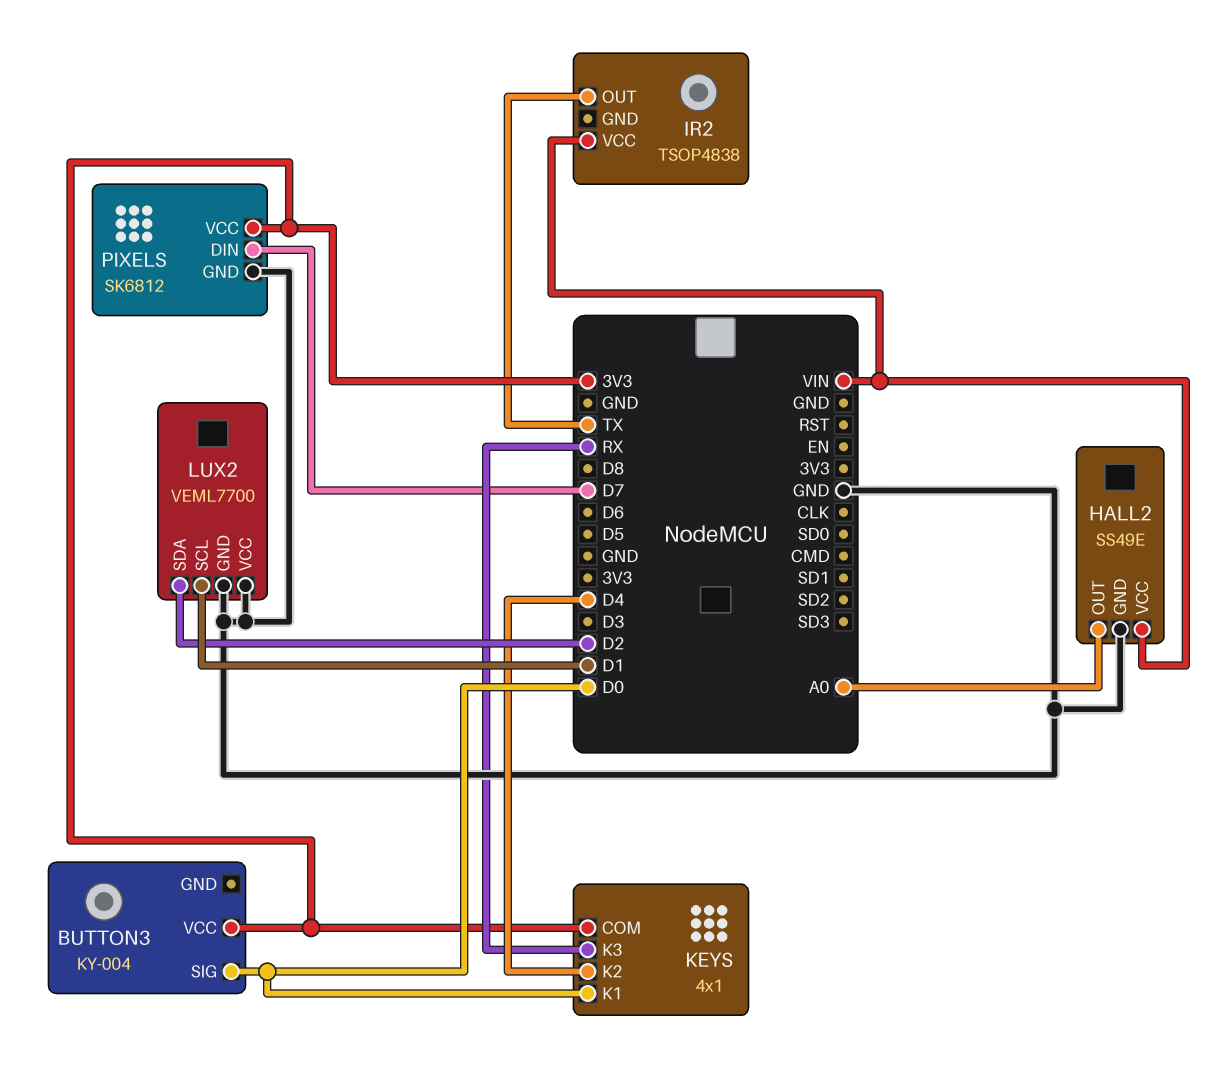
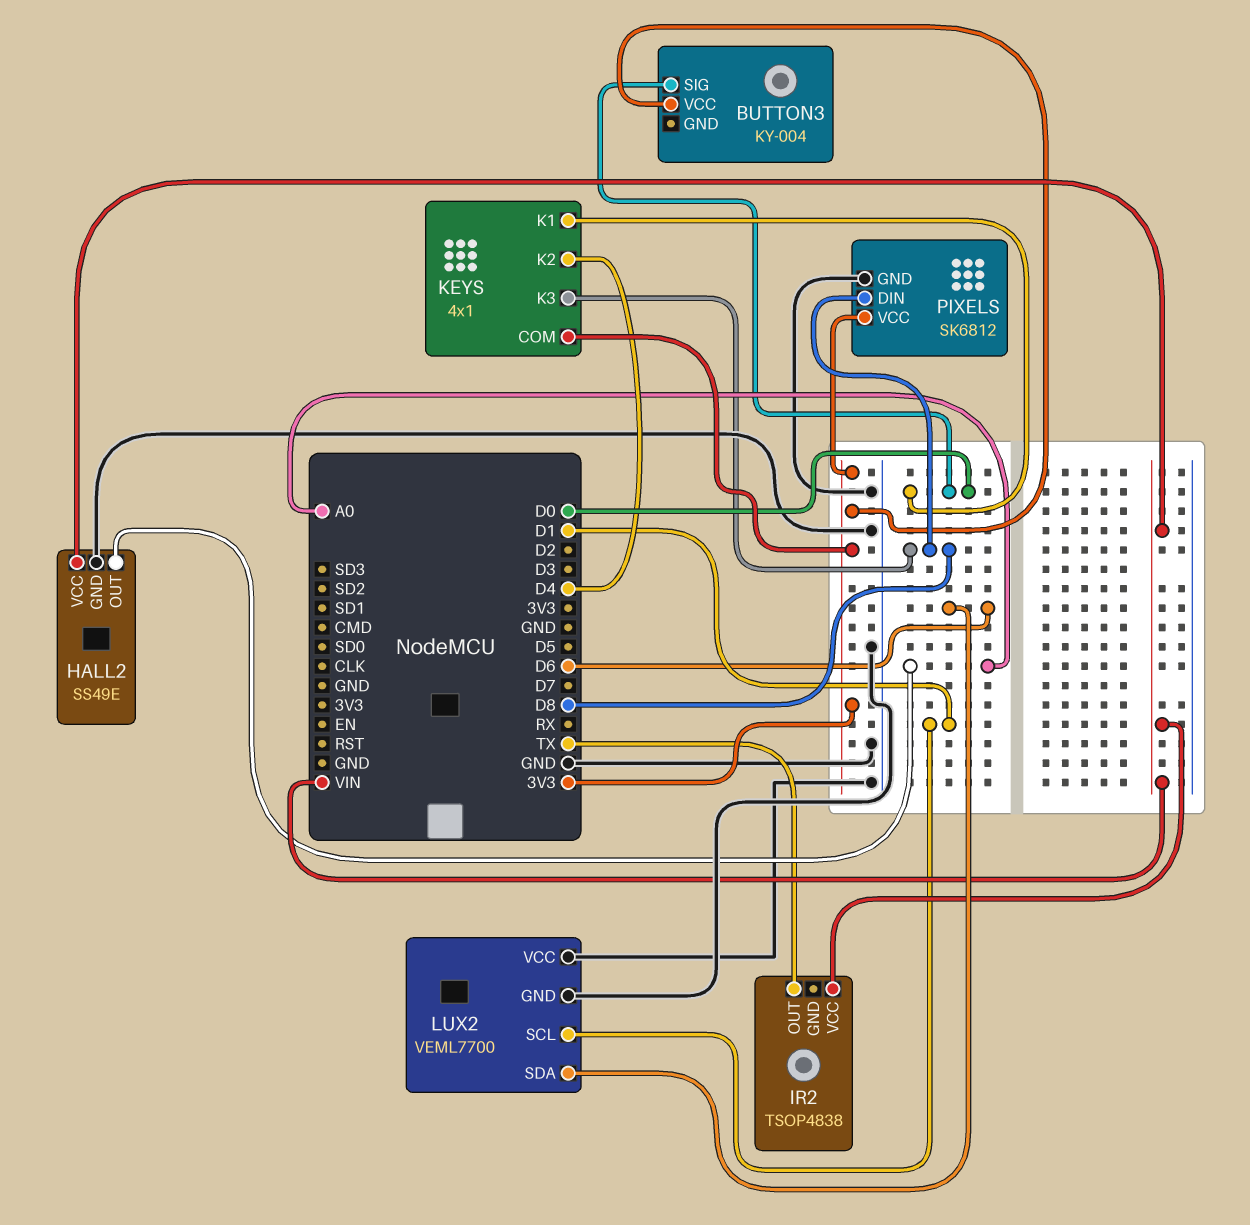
KEYS pin K3: RX -> D8
LUX2 pin SDA: D2 -> D6
PIXELS pin DIN: D7 -> D8

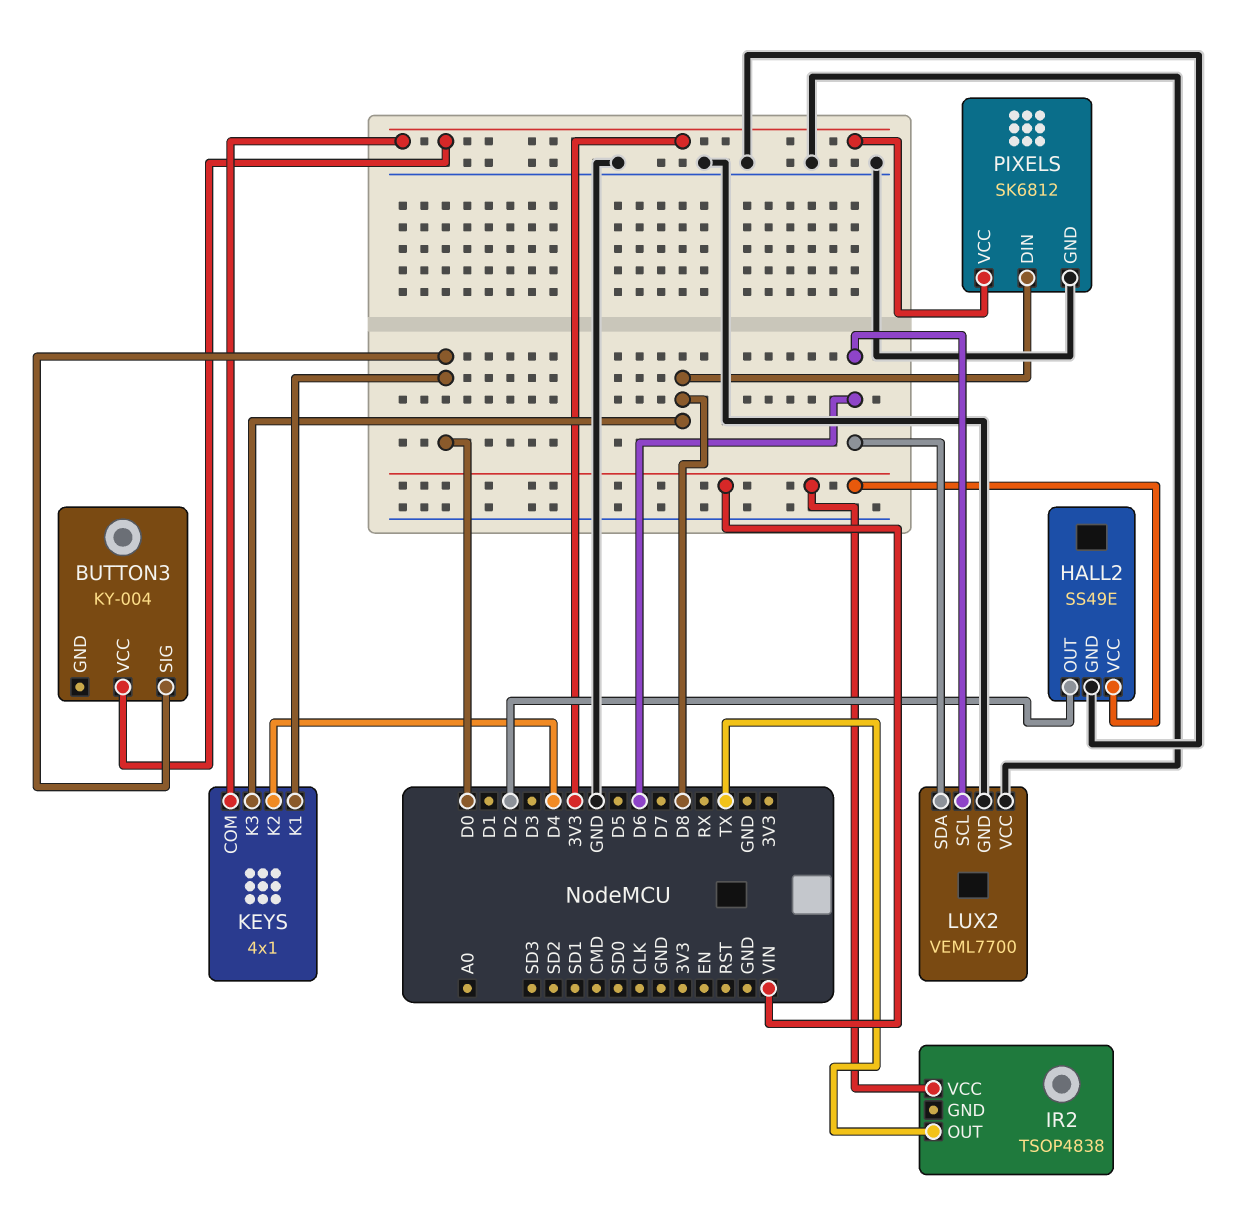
HALL2 pin OUT: A0 -> D2
LUX2 pin SCL: D1 -> D6

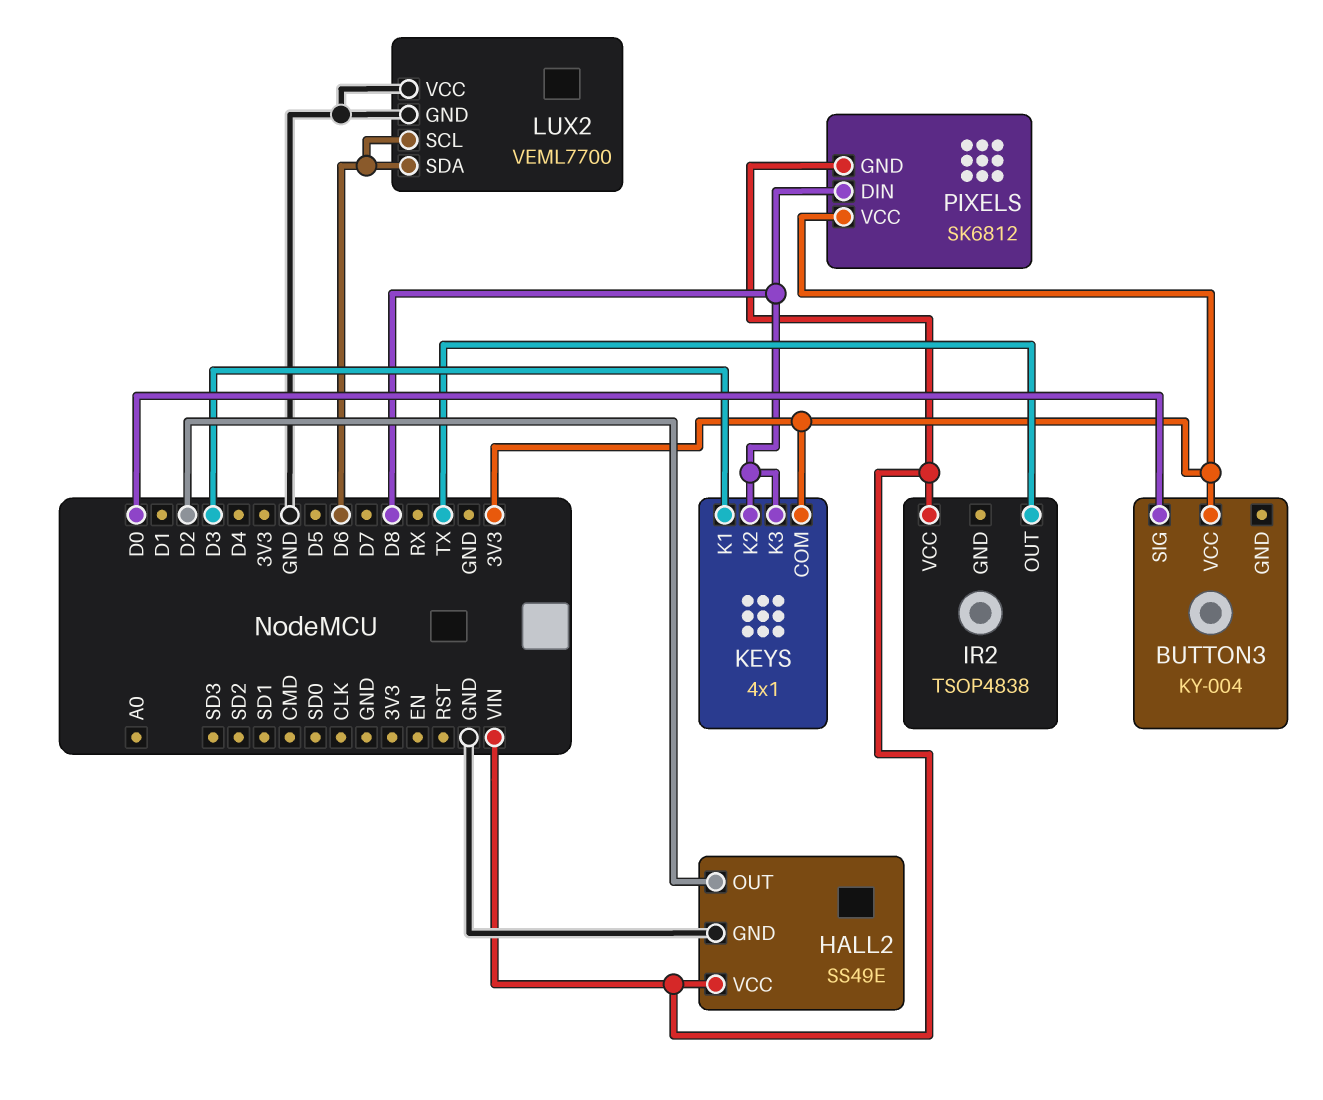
KEYS pin K1: D0 -> D3
KEYS pin K2: D4 -> D8
PIXELS pin GND: GND -> VIN

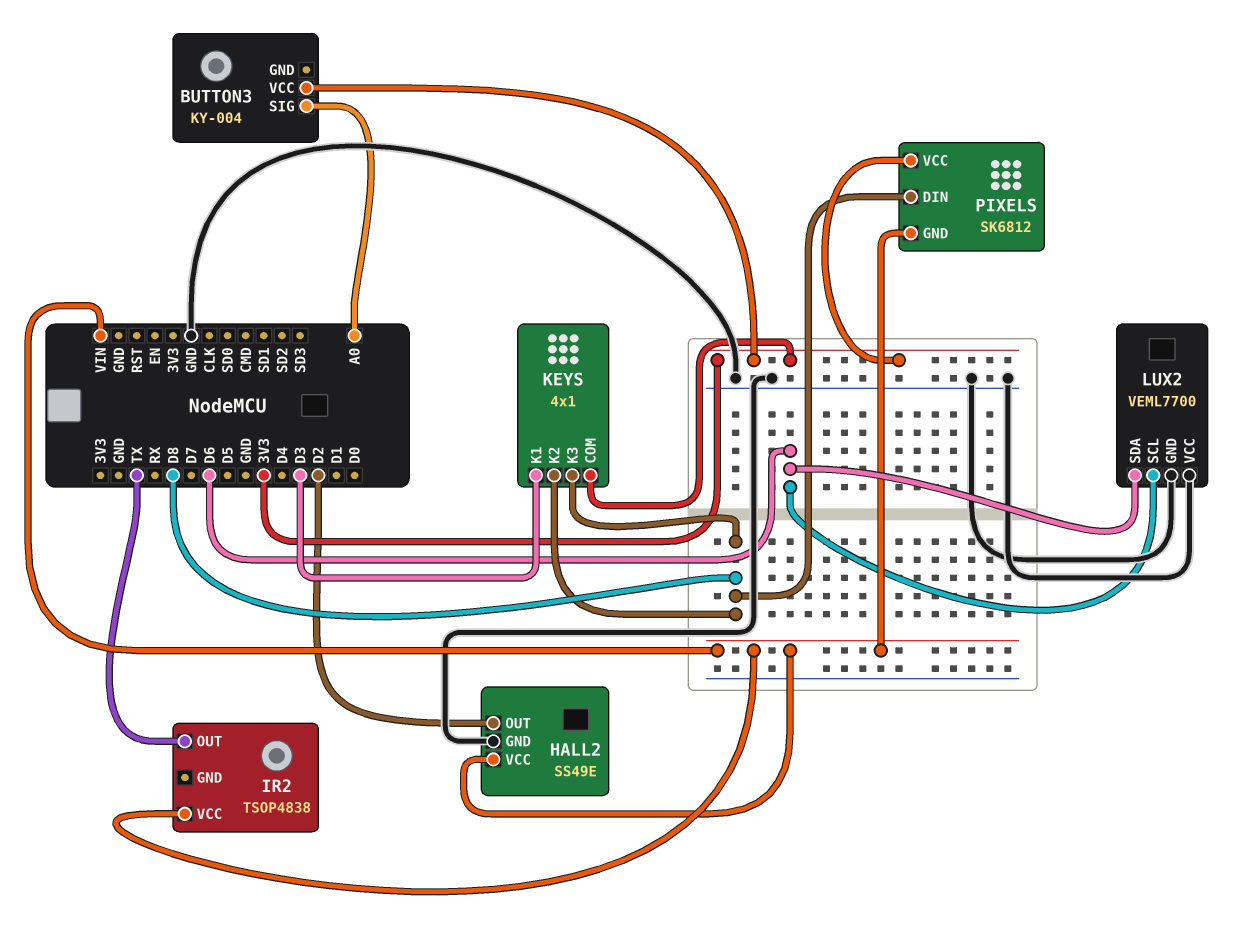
BUTTON3 pin SIG: D0 -> A0

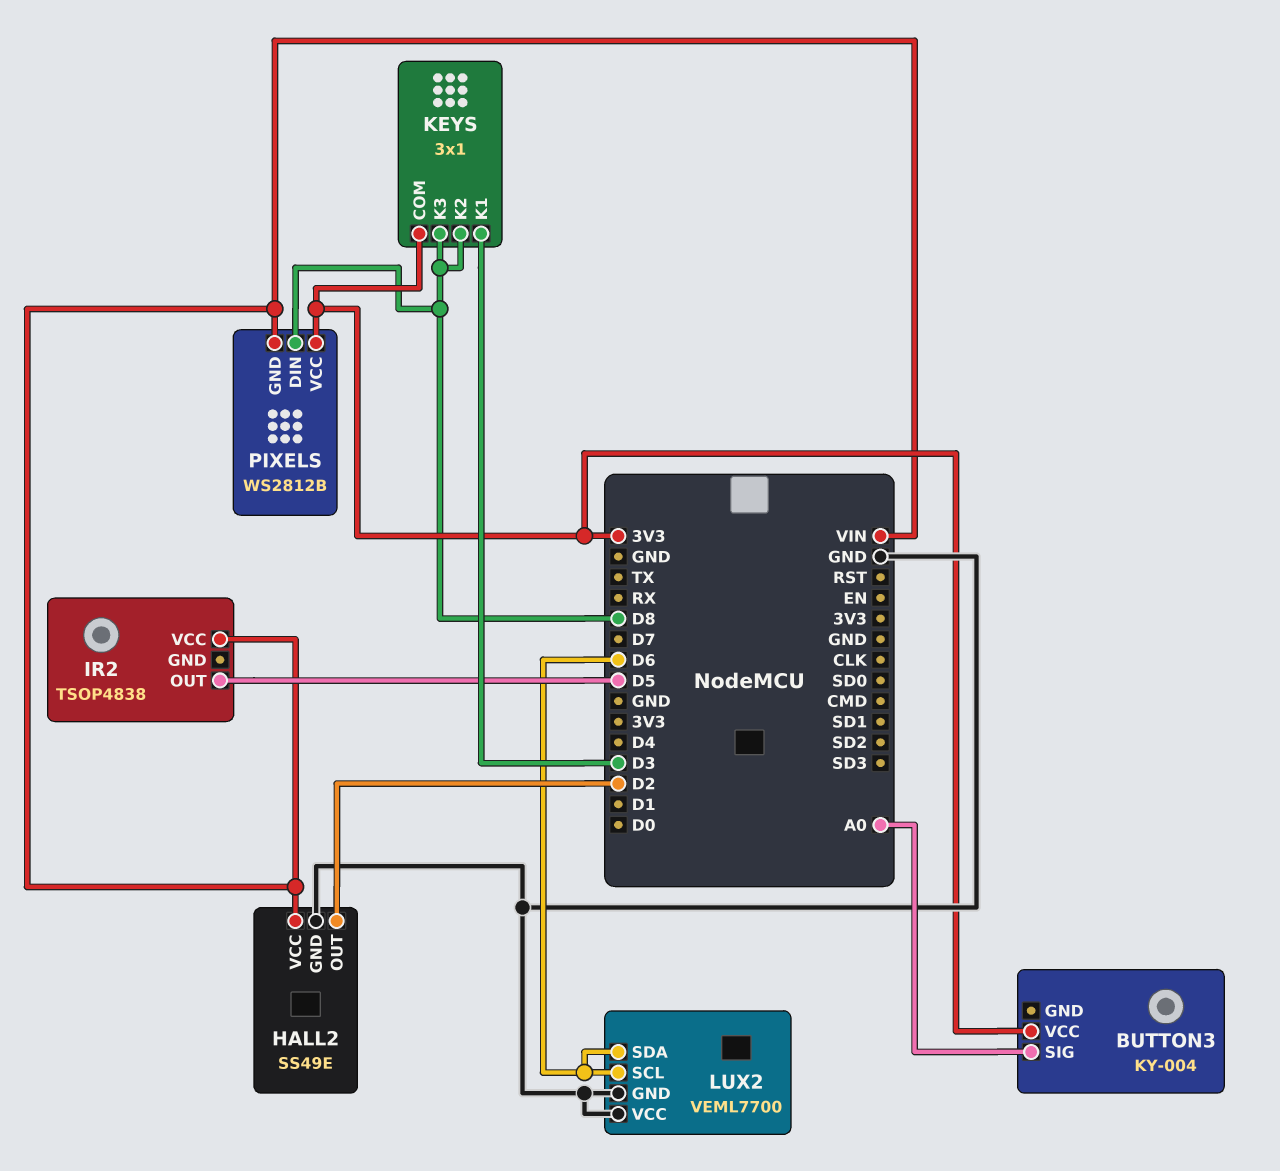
IR2 pin OUT: TX -> D5
KEYS: 4x1 -> 3x1
PIXELS: SK6812 -> WS2812B

